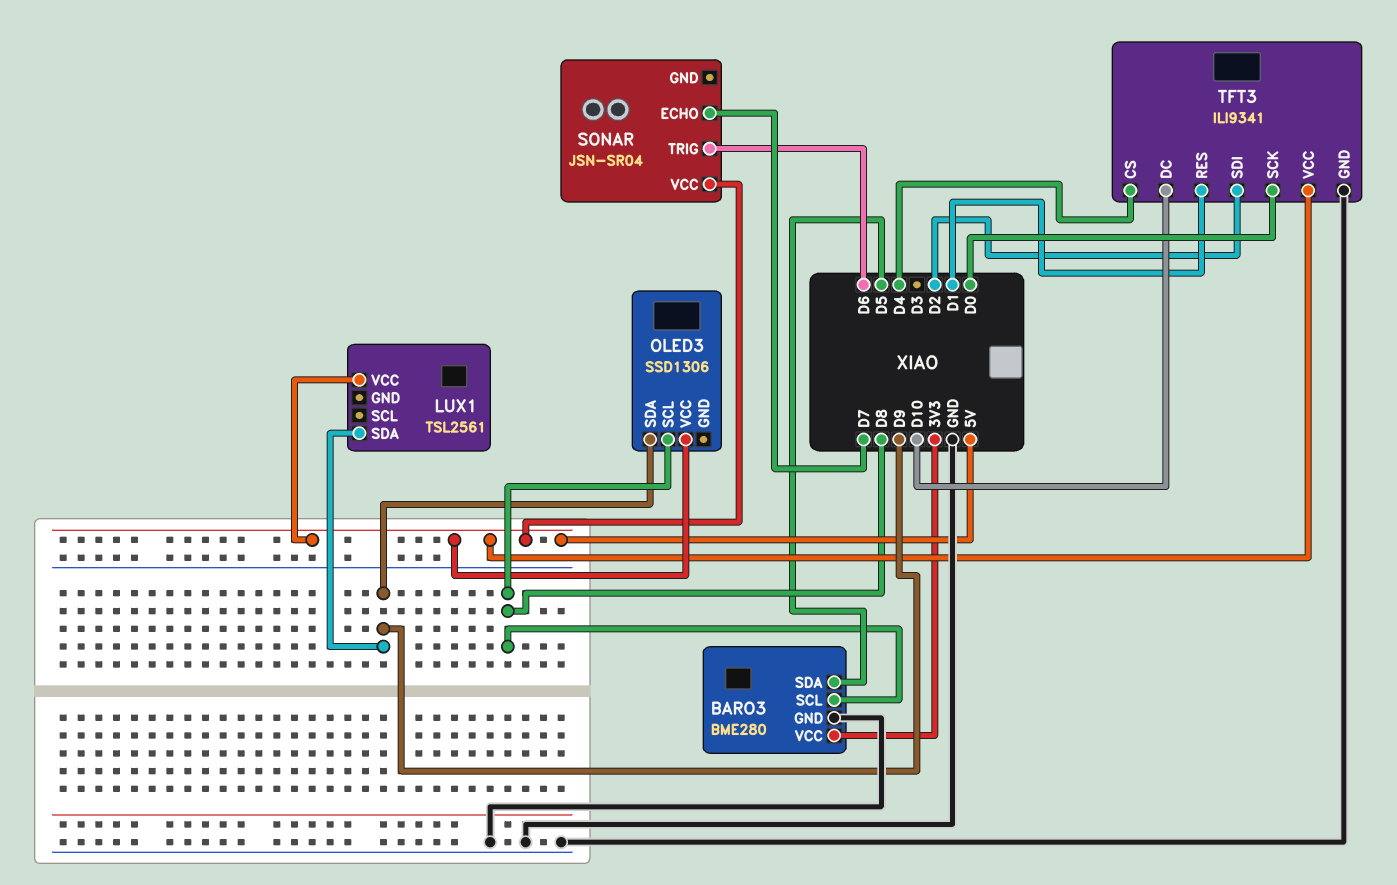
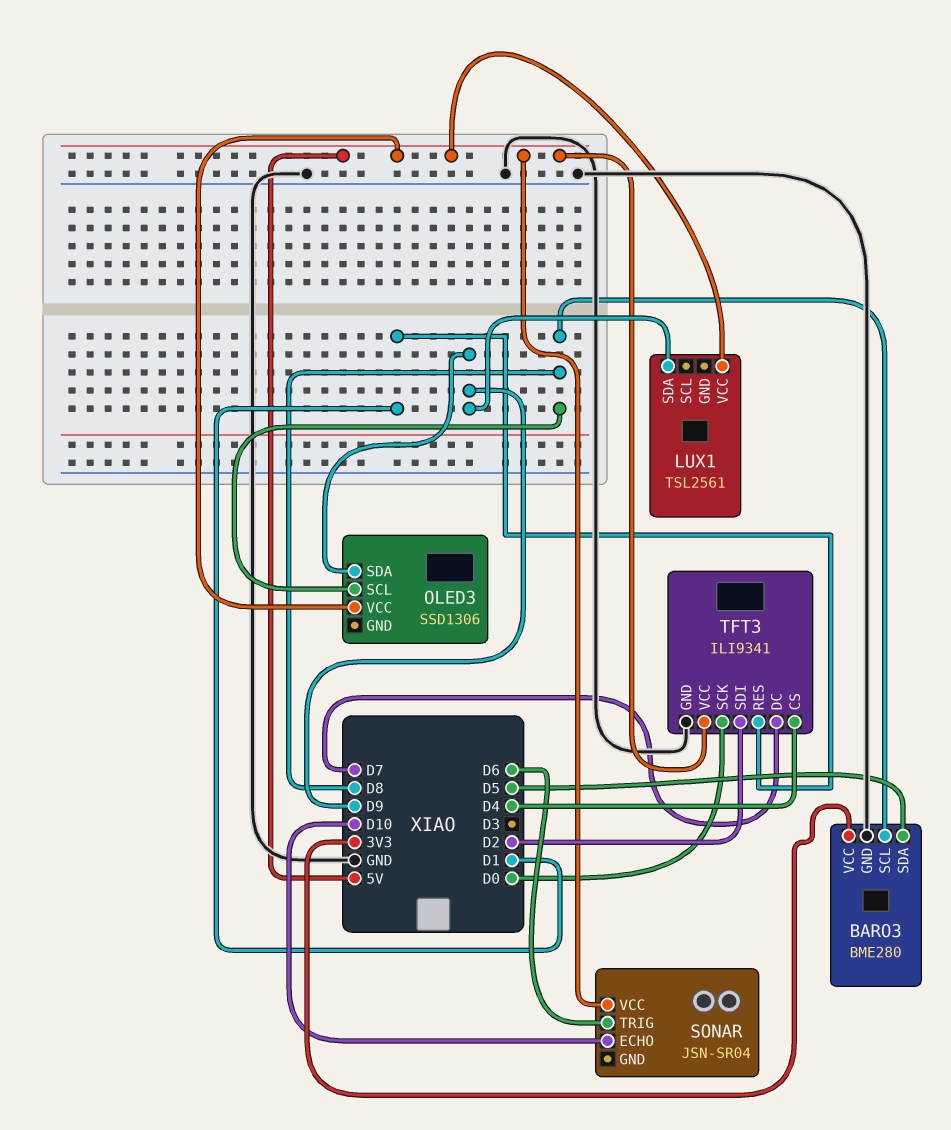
SONAR pin ECHO: D7 -> D10
TFT3 pin DC: D10 -> D7

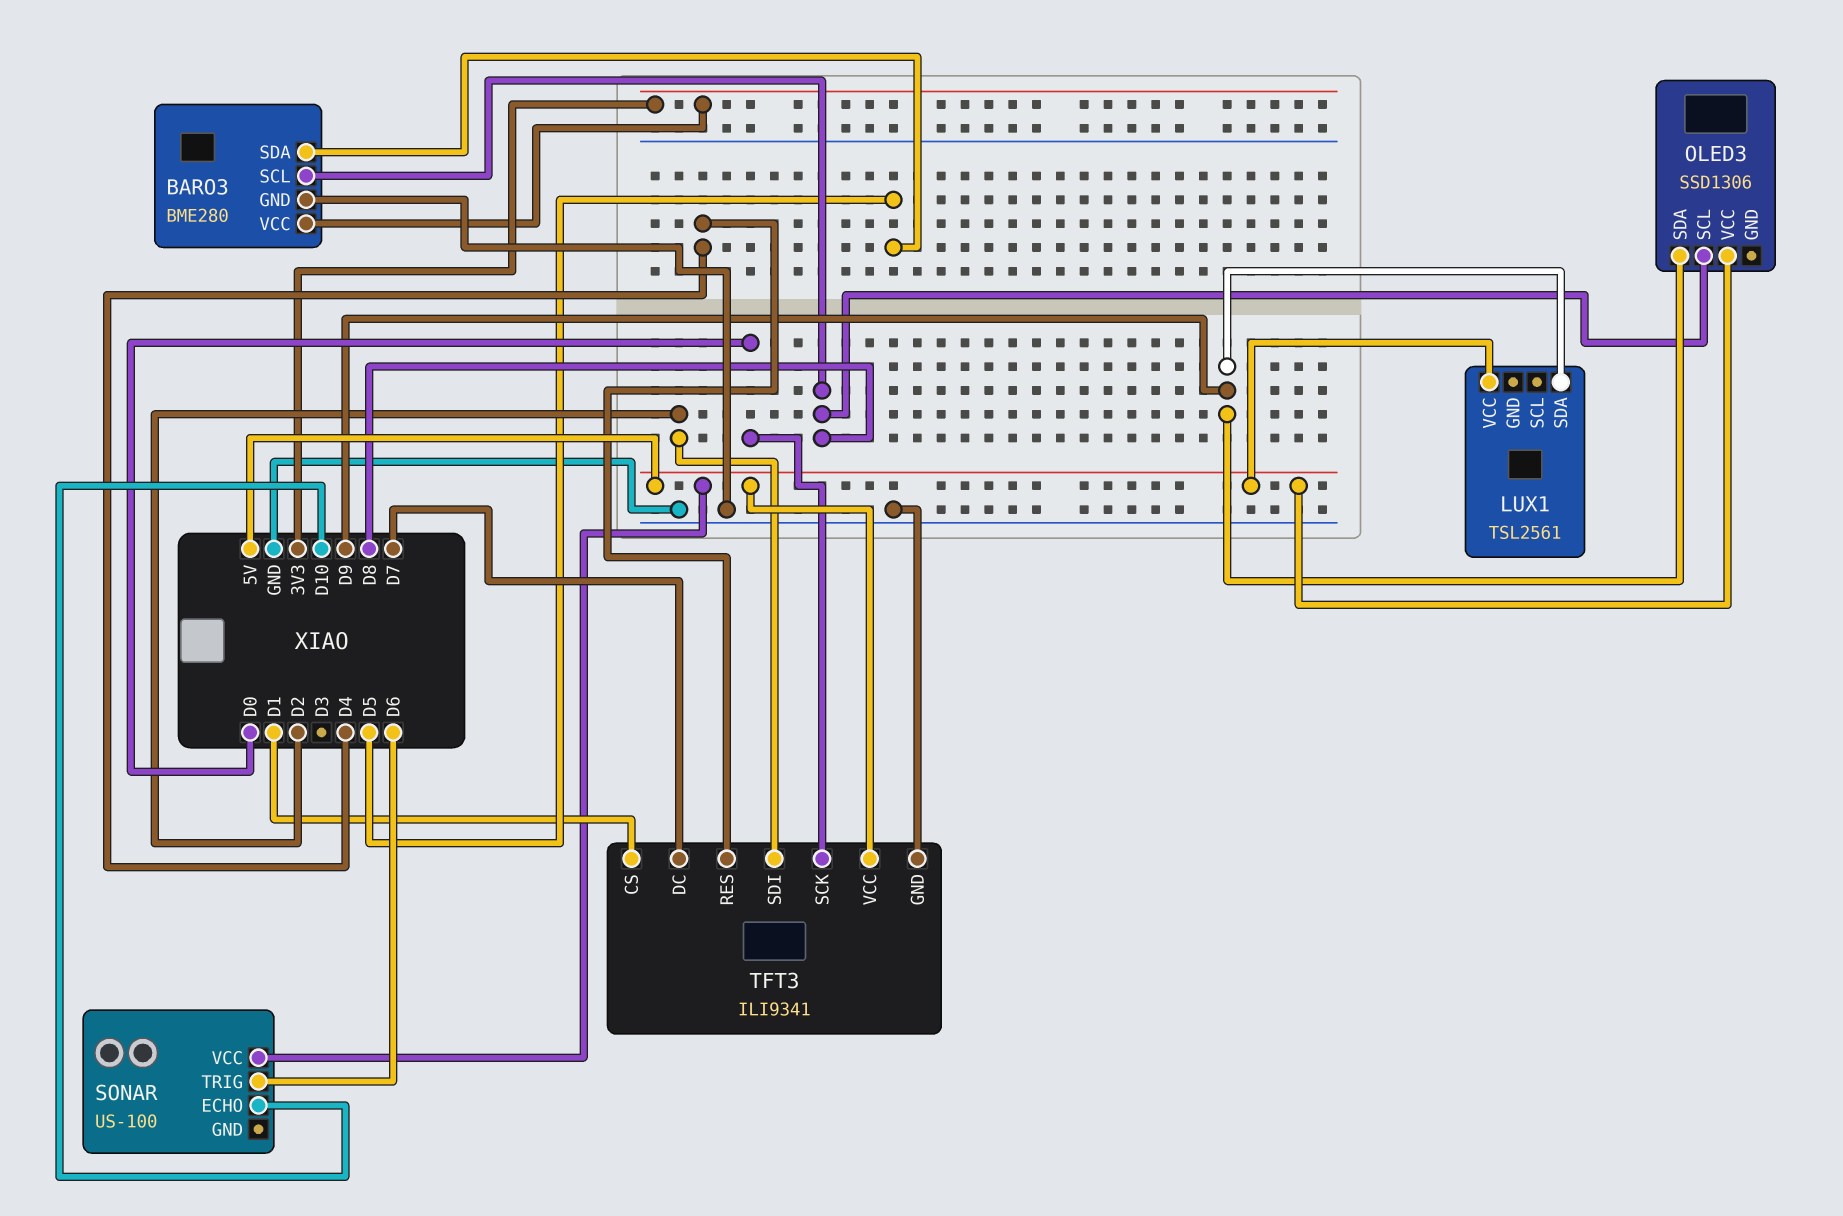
SONAR: JSN-SR04 -> US-100
TFT3 pin CS: D4 -> D1
TFT3 pin RES: D1 -> D4

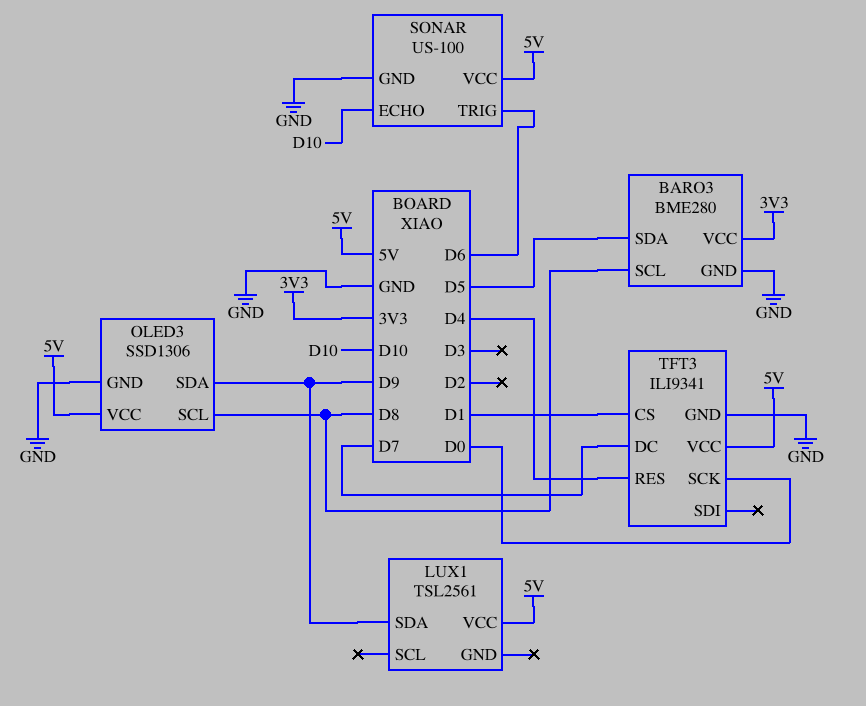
OLED3 pin GND: none -> GND
SONAR pin GND: none -> GND
TFT3 pin SDI: D2 -> none

